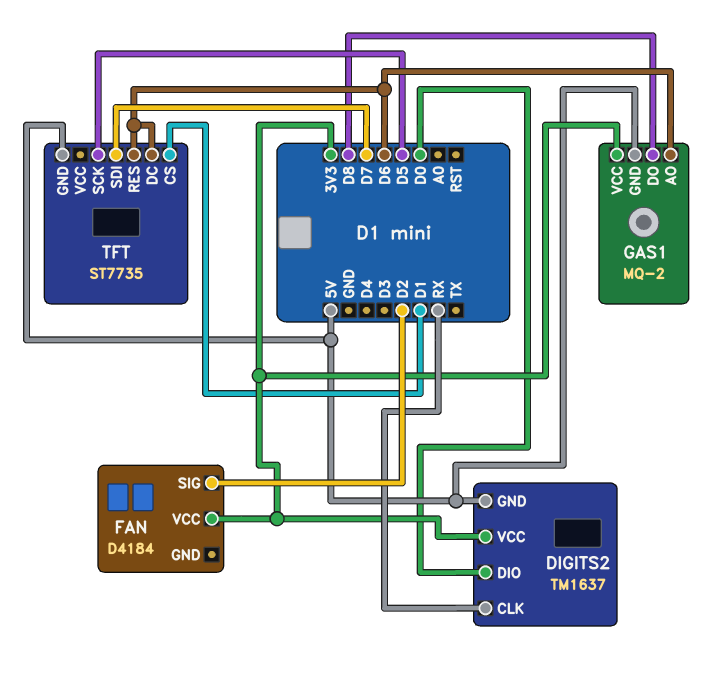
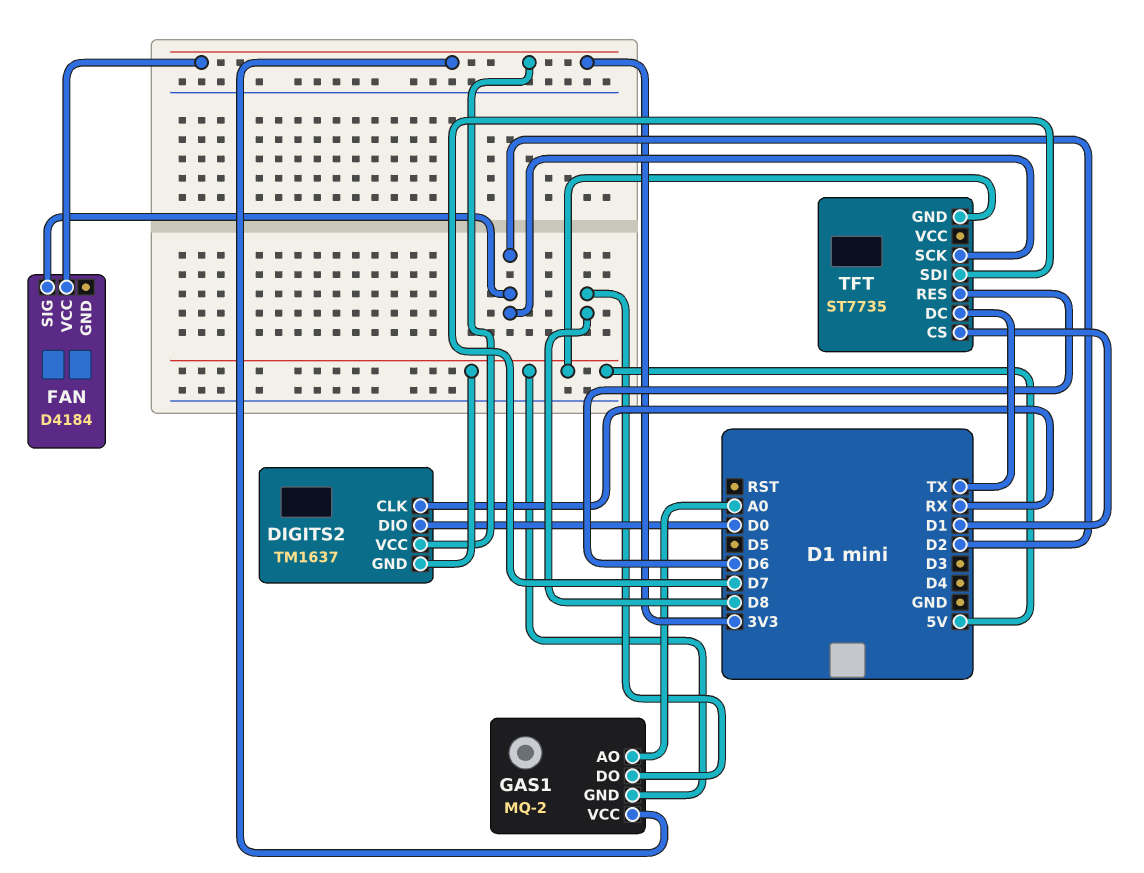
GAS1 pin AO: D6 -> A0
TFT pin DC: D6 -> TX
TFT pin SCK: D5 -> D2

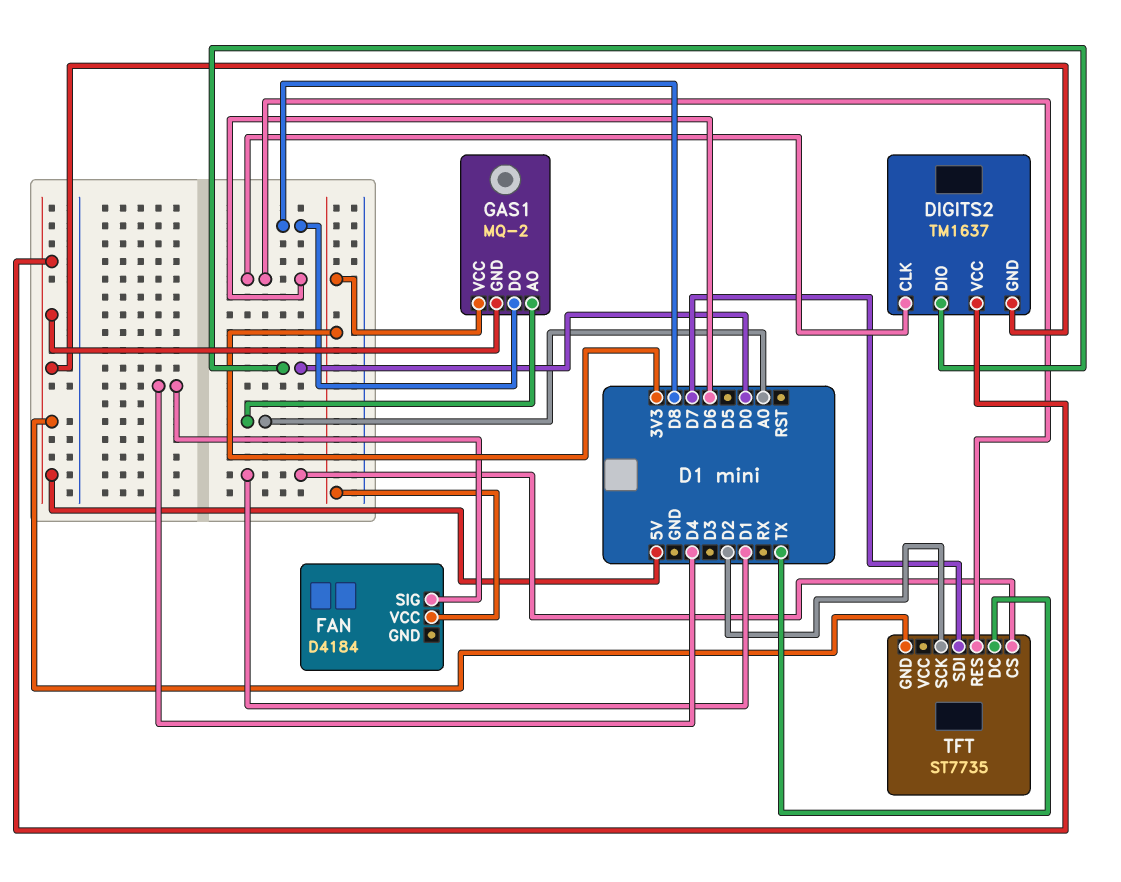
DIGITS2 pin CLK: RX -> D6
DIGITS2 pin VCC: 3V3 -> 5V
FAN pin SIG: D2 -> D4

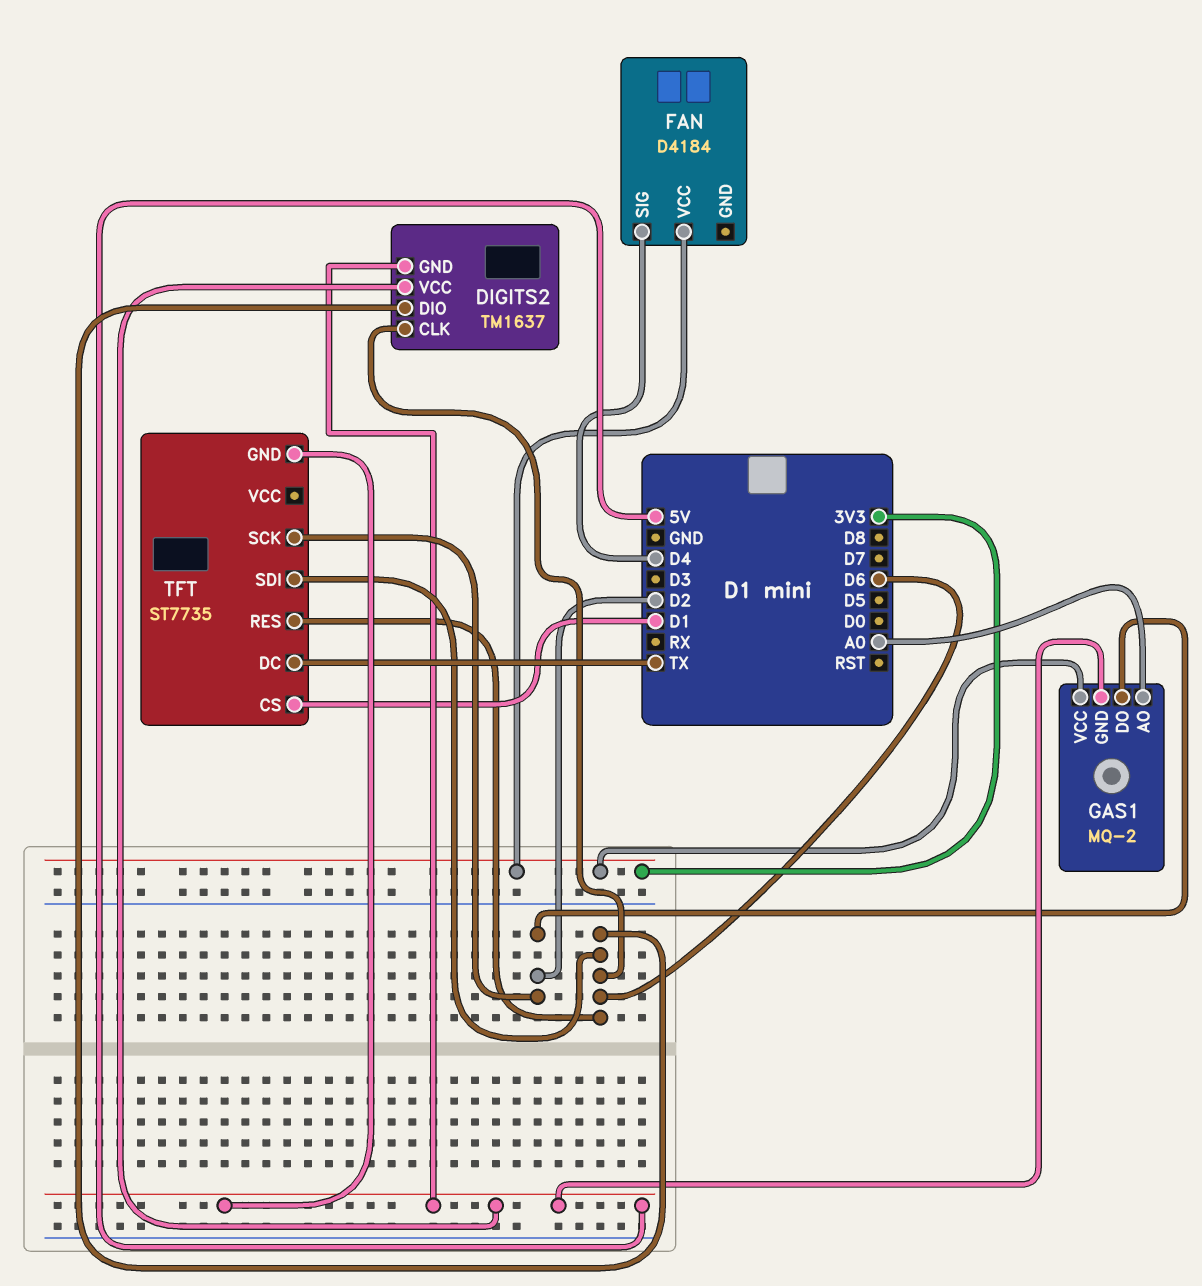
DIGITS2 pin DIO: D0 -> D6
GAS1 pin DO: D8 -> D2
TFT pin SDI: D7 -> D6

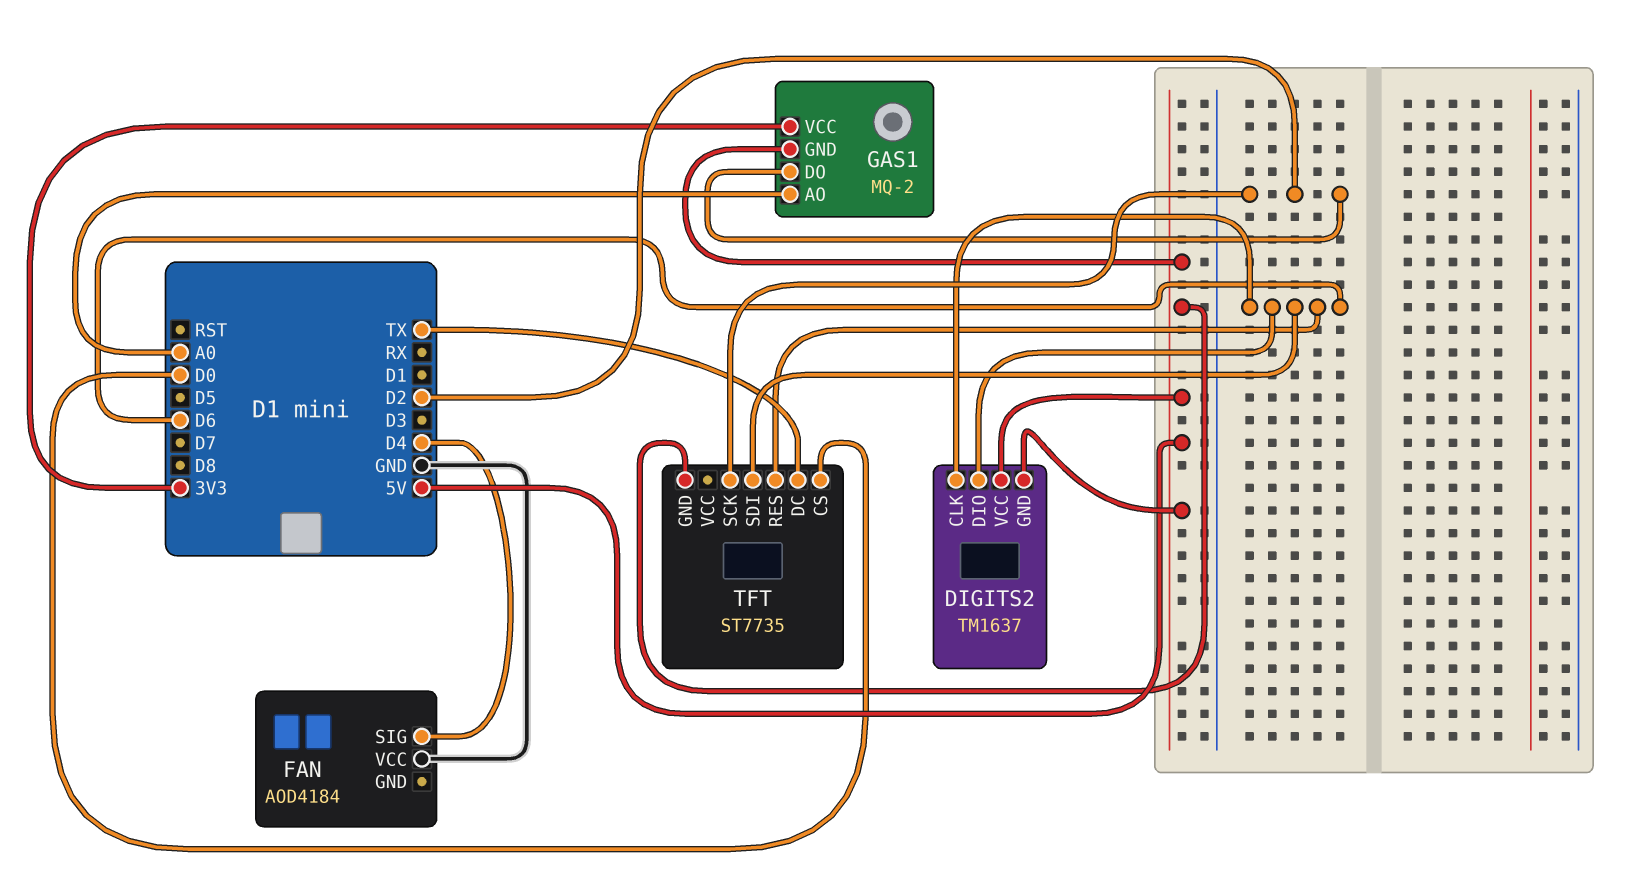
FAN: D4184 -> AOD4184
FAN pin VCC: 3V3 -> GND
TFT pin CS: D1 -> D0

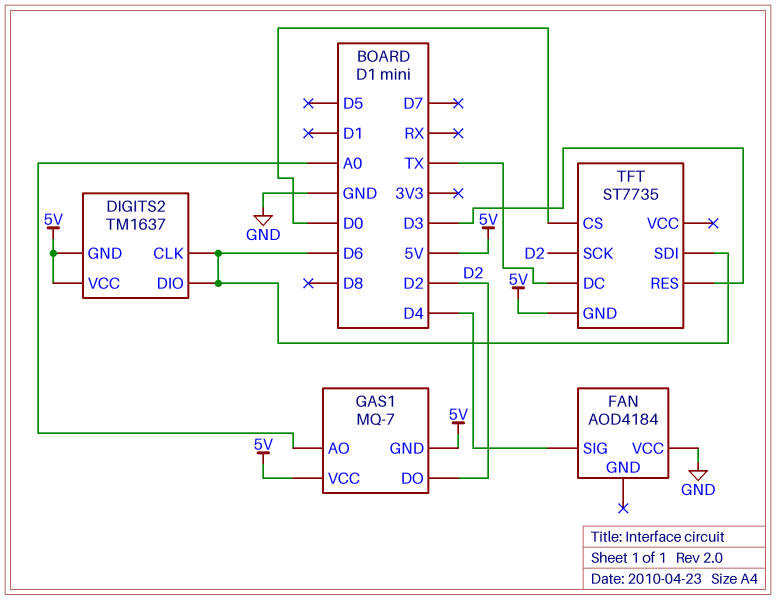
GAS1: MQ-2 -> MQ-7
GAS1 pin VCC: 3V3 -> 5V
TFT pin RES: D6 -> D3

